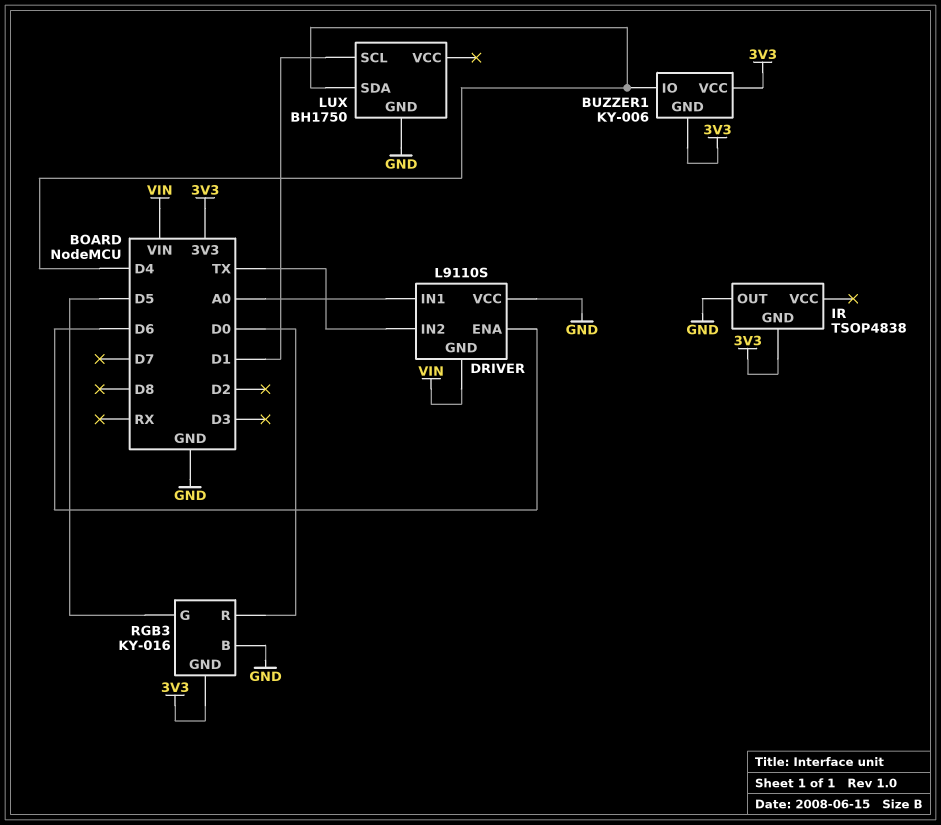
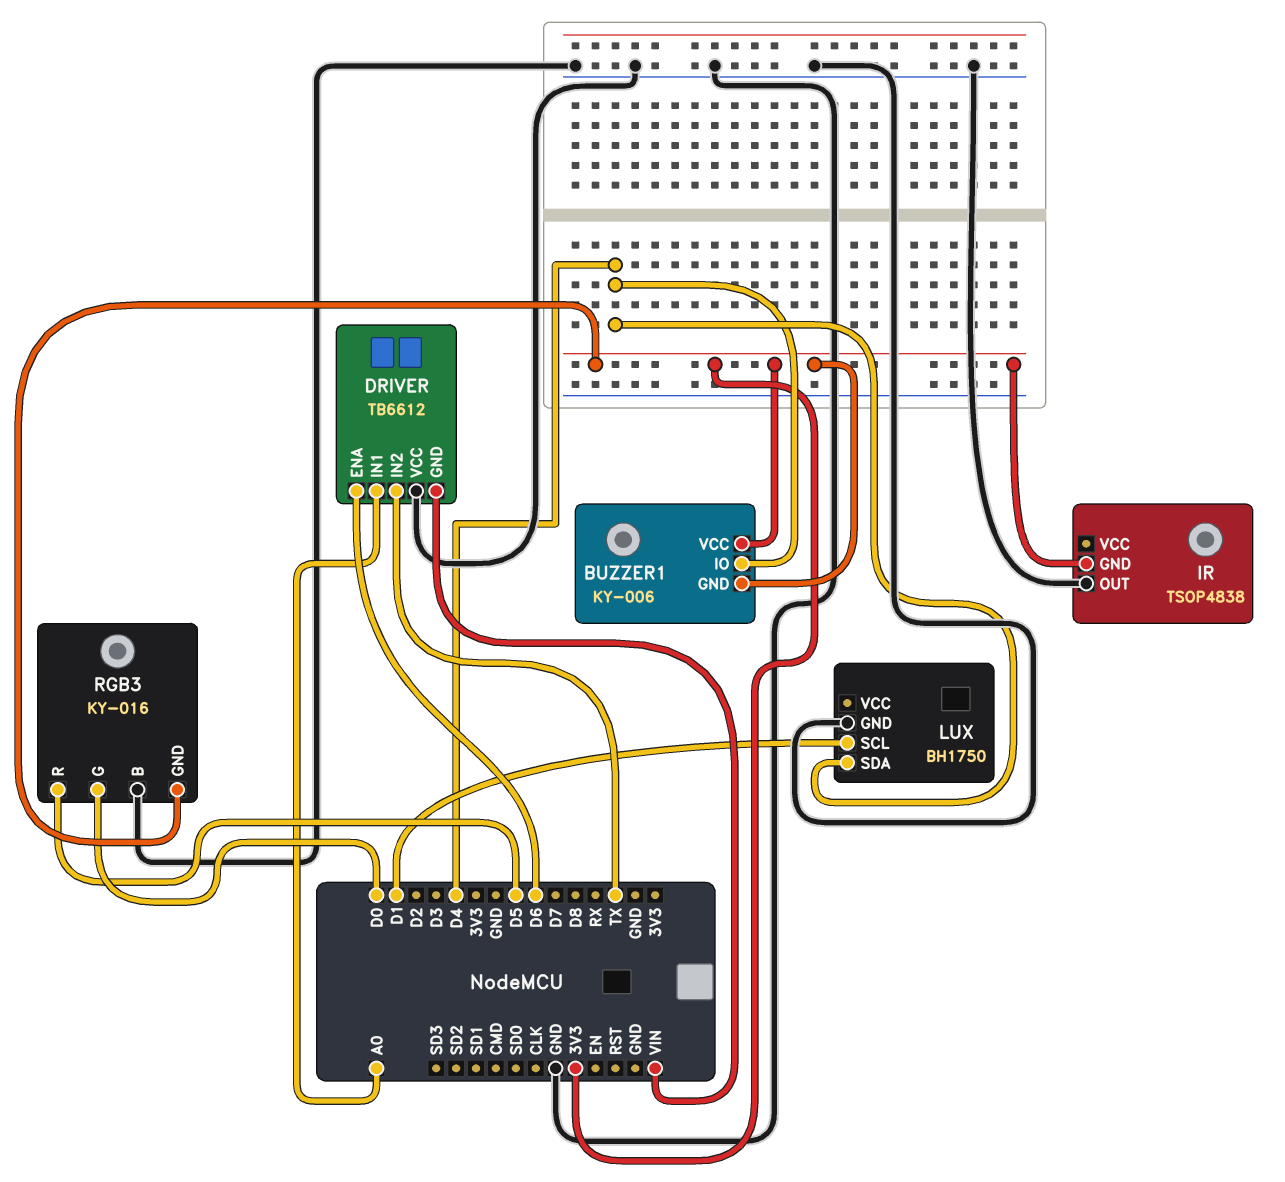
DRIVER: L9110S -> TB6612
RGB3 pin G: D5 -> D0
RGB3 pin R: D0 -> D5

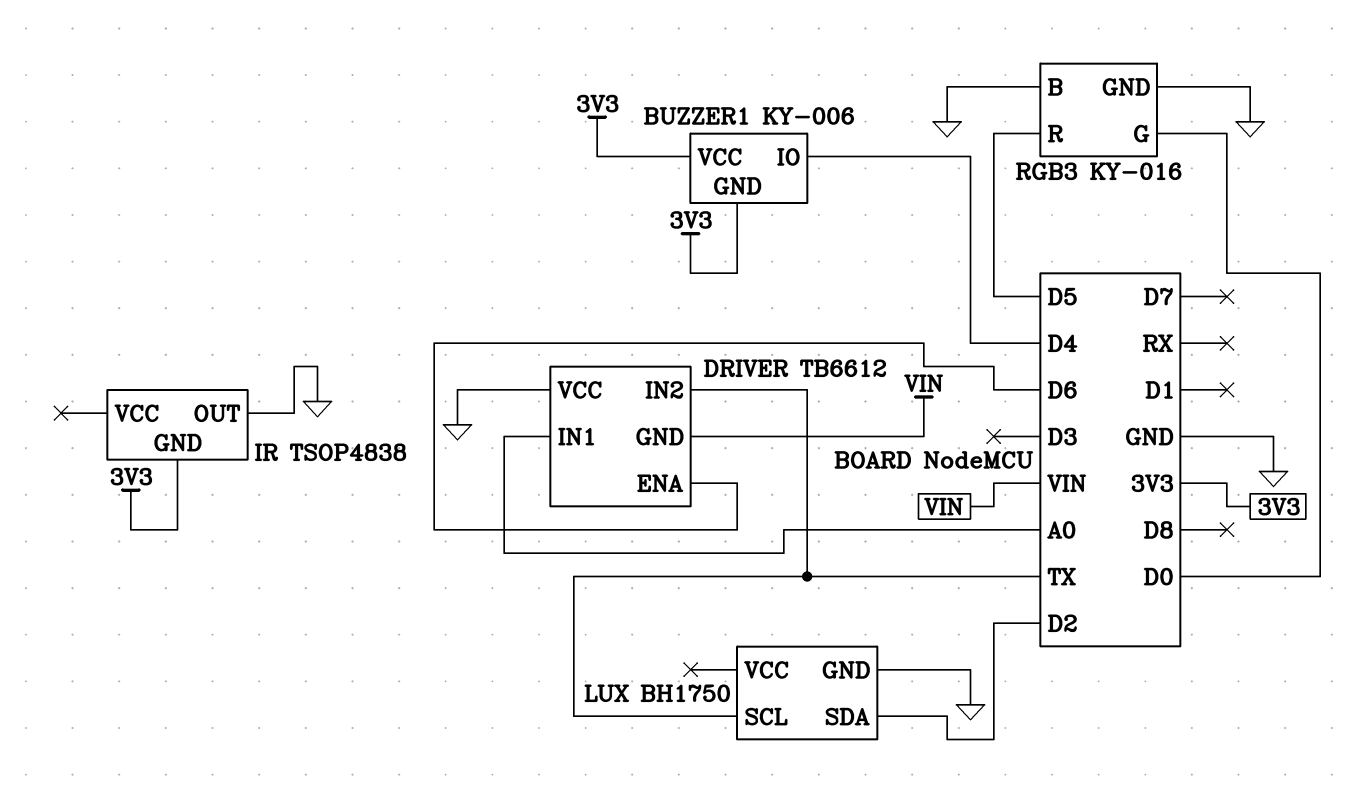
LUX pin SCL: D1 -> TX
LUX pin SDA: D4 -> D2
RGB3 pin GND: 3V3 -> GND

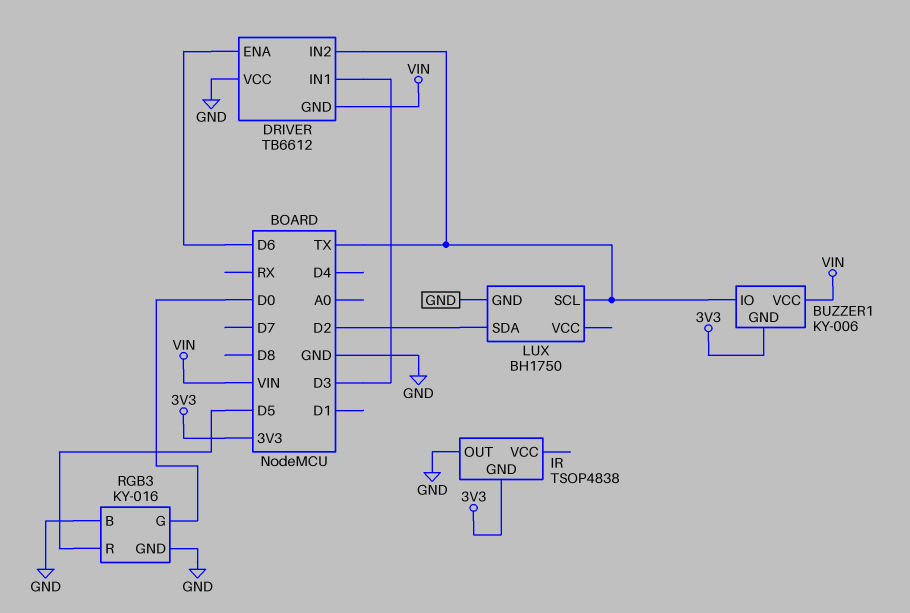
BUZZER1 pin IO: D4 -> TX
BUZZER1 pin VCC: 3V3 -> VIN
DRIVER pin IN1: A0 -> D3

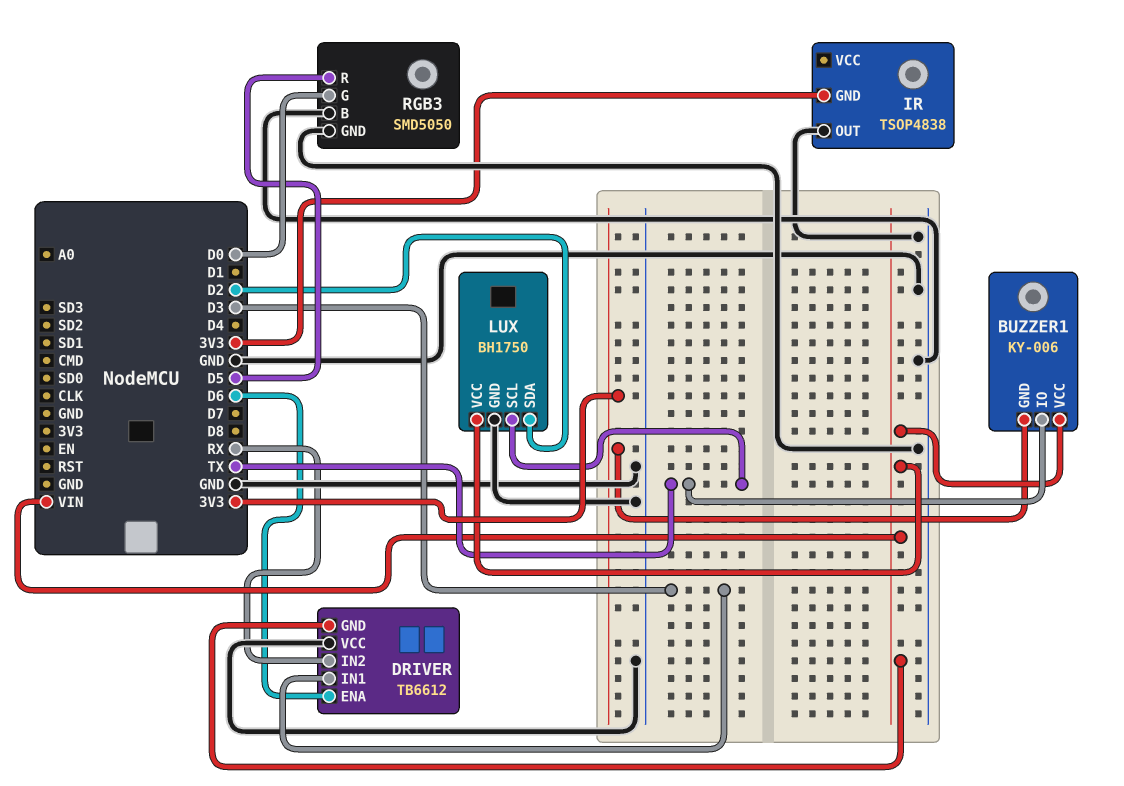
DRIVER pin IN2: TX -> RX
LUX pin VCC: none -> VIN
RGB3: KY-016 -> SMD5050

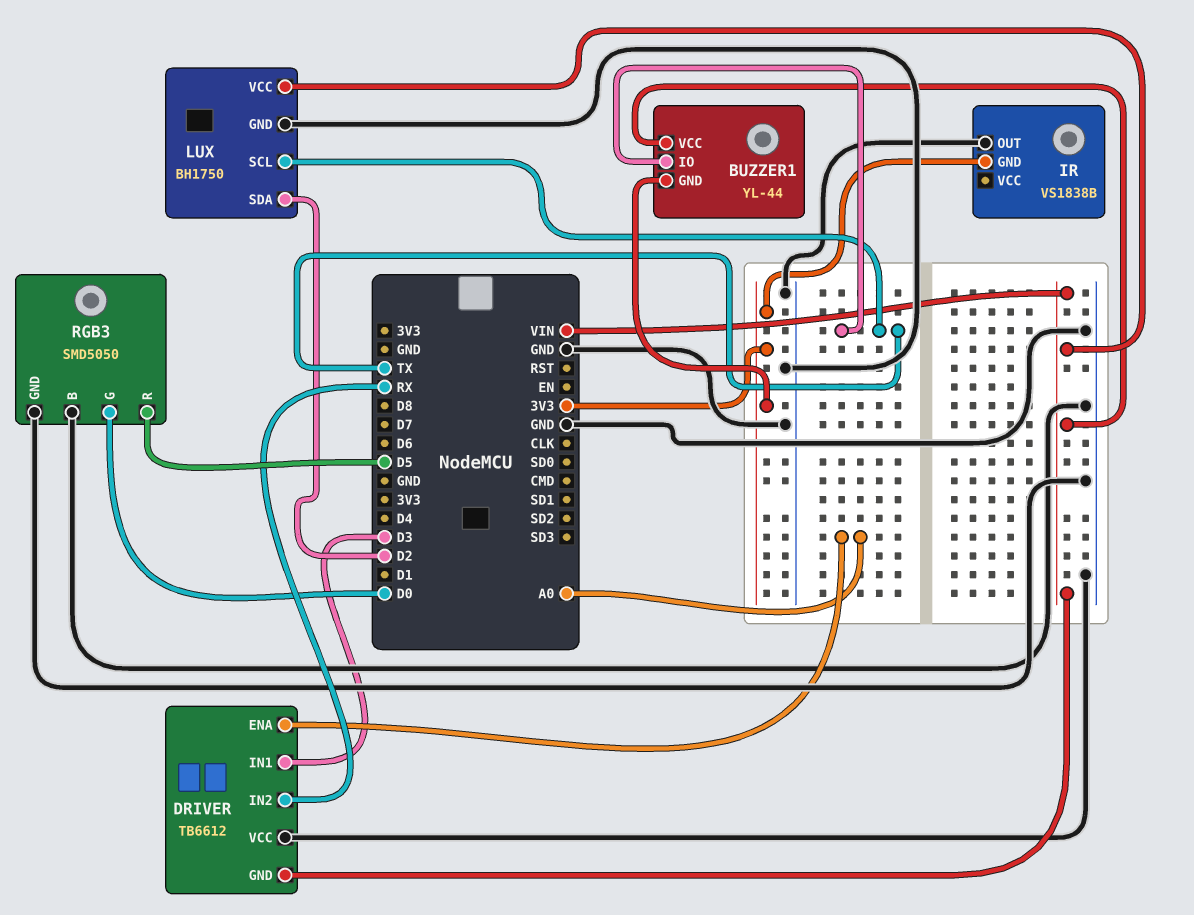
BUZZER1: KY-006 -> YL-44
DRIVER pin ENA: D6 -> A0
IR: TSOP4838 -> VS1838B

